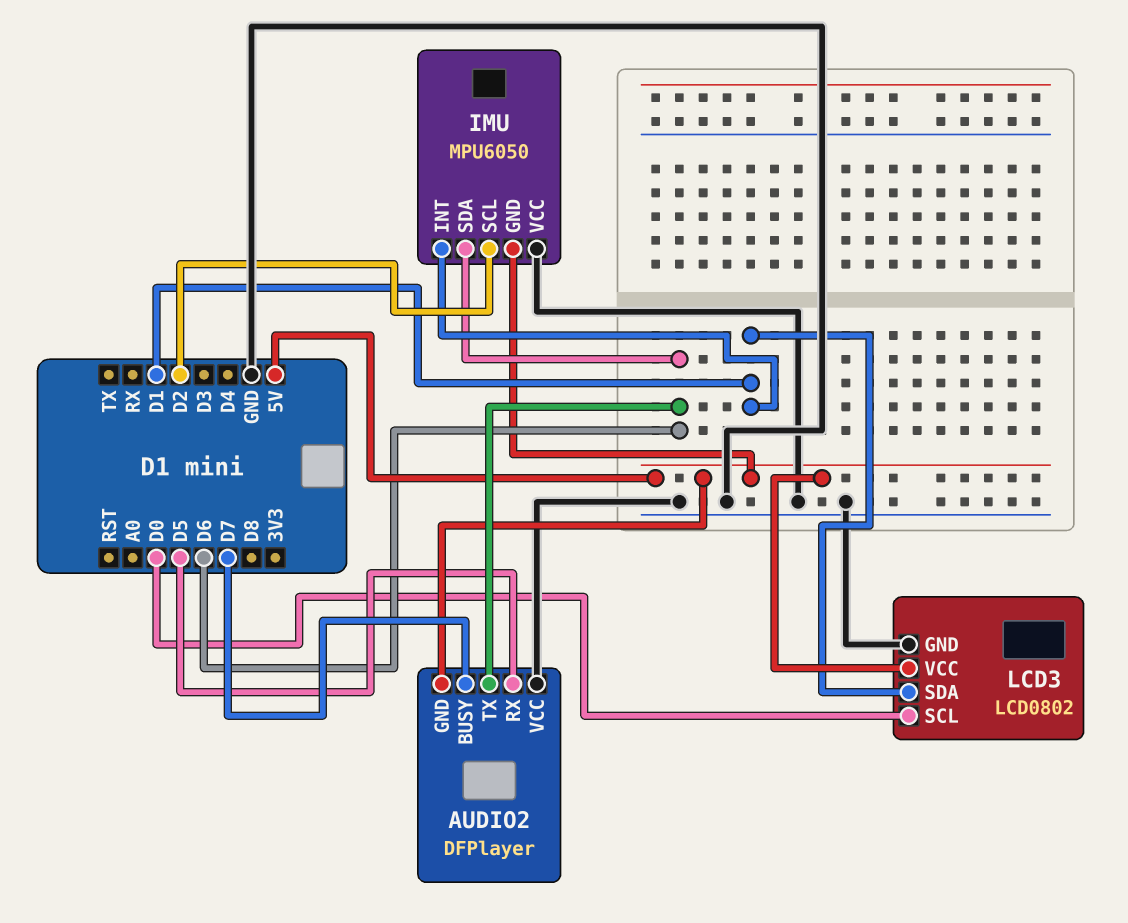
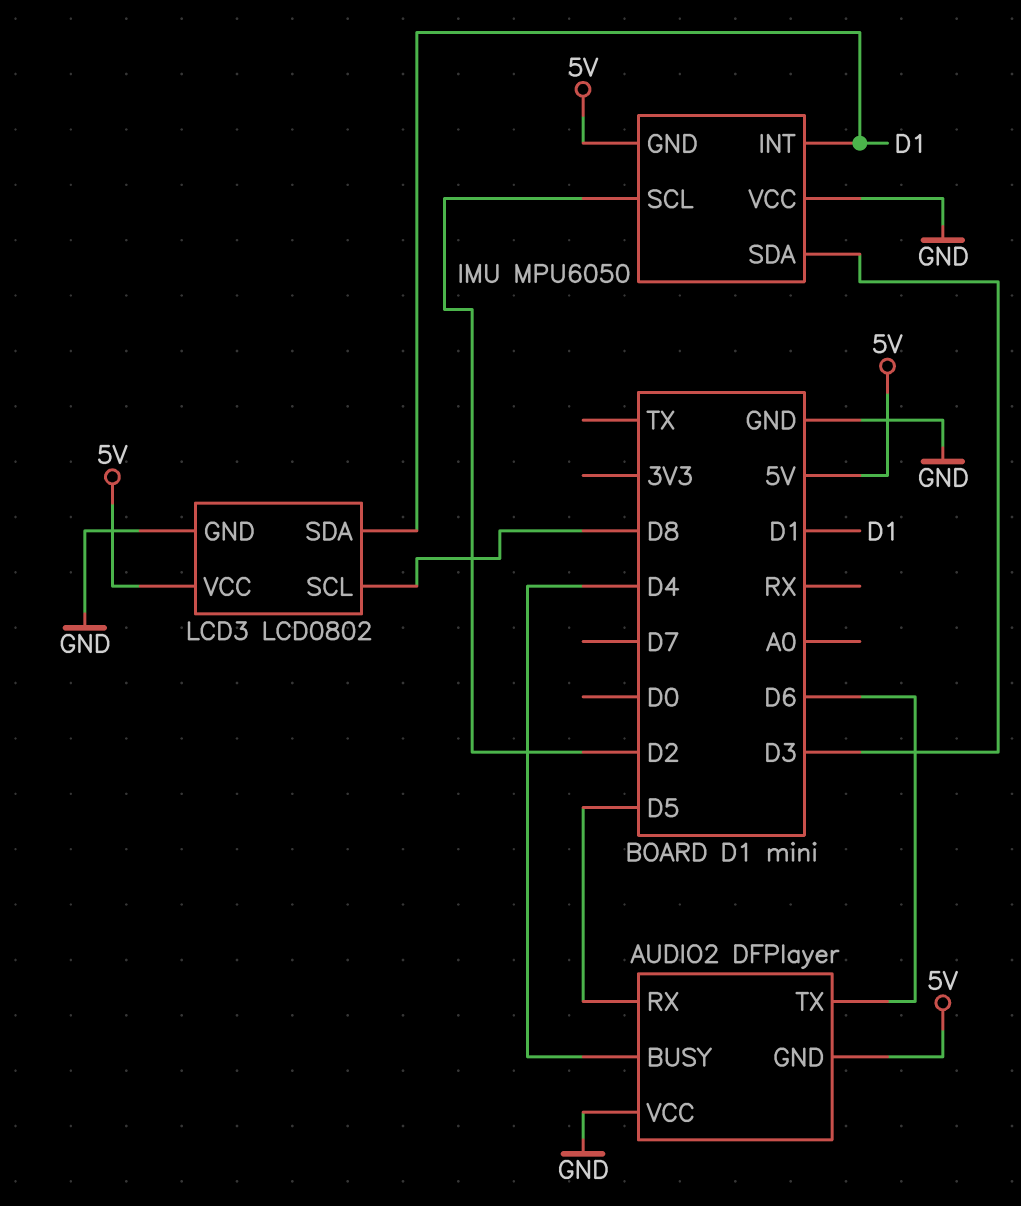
AUDIO2 pin BUSY: D7 -> D4
IMU pin SDA: D6 -> D3
LCD3 pin SCL: D0 -> D8

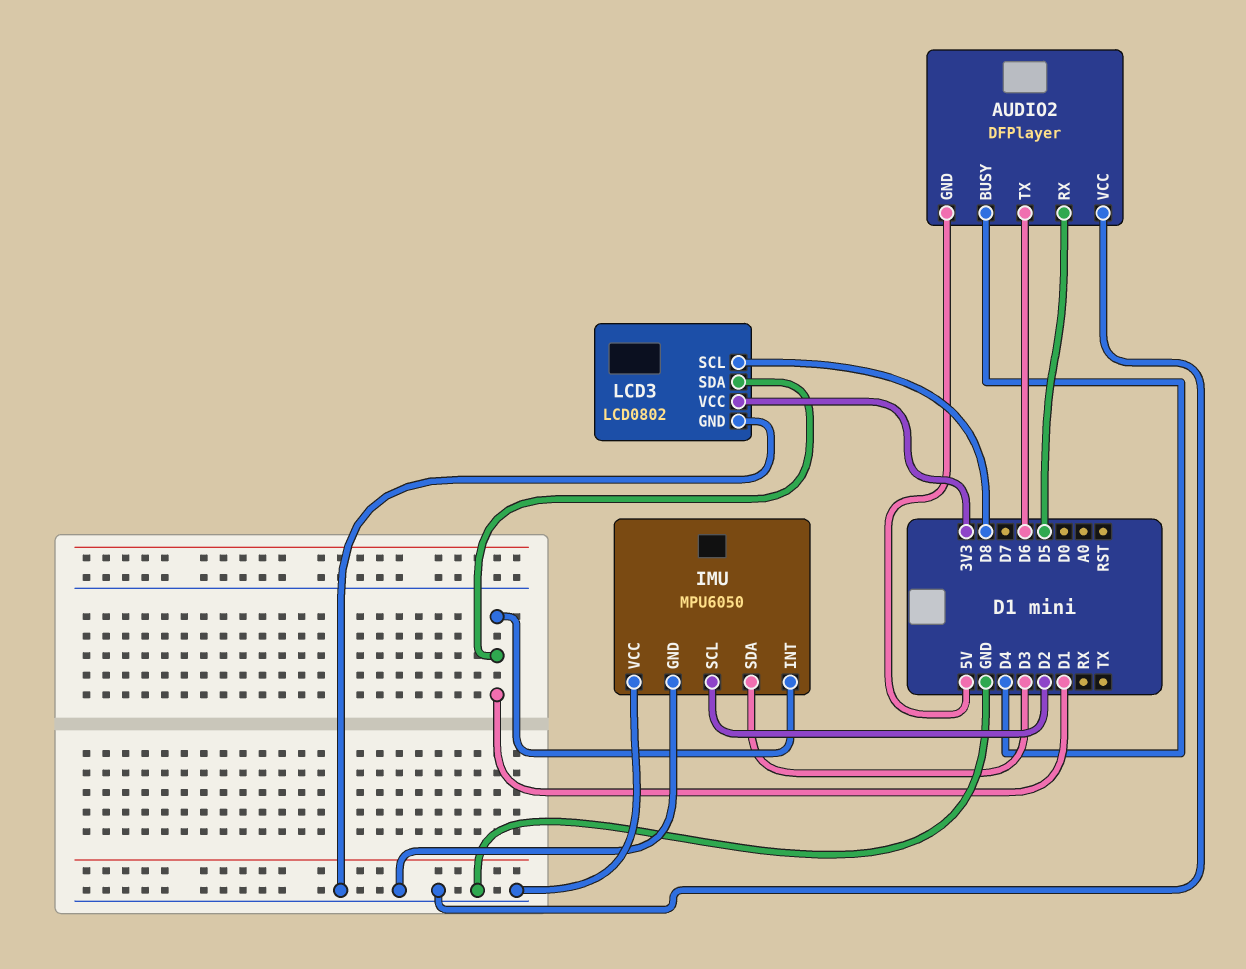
IMU pin GND: 5V -> GND
LCD3 pin VCC: 5V -> 3V3

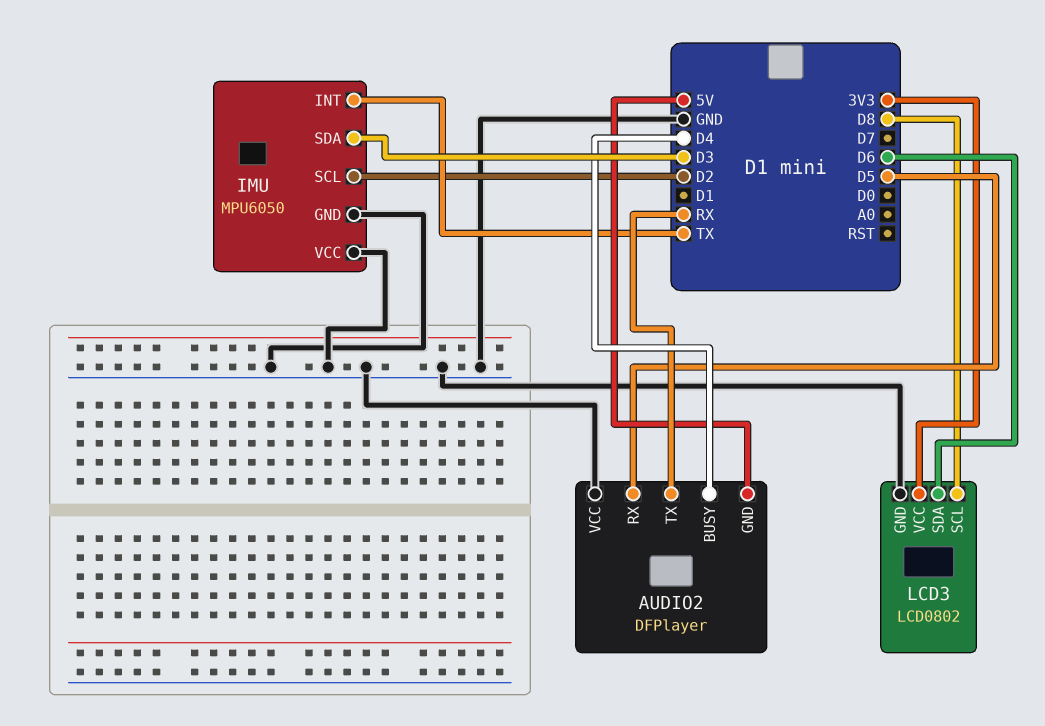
AUDIO2 pin TX: D6 -> RX
IMU pin INT: D1 -> TX
LCD3 pin SDA: D1 -> D6

